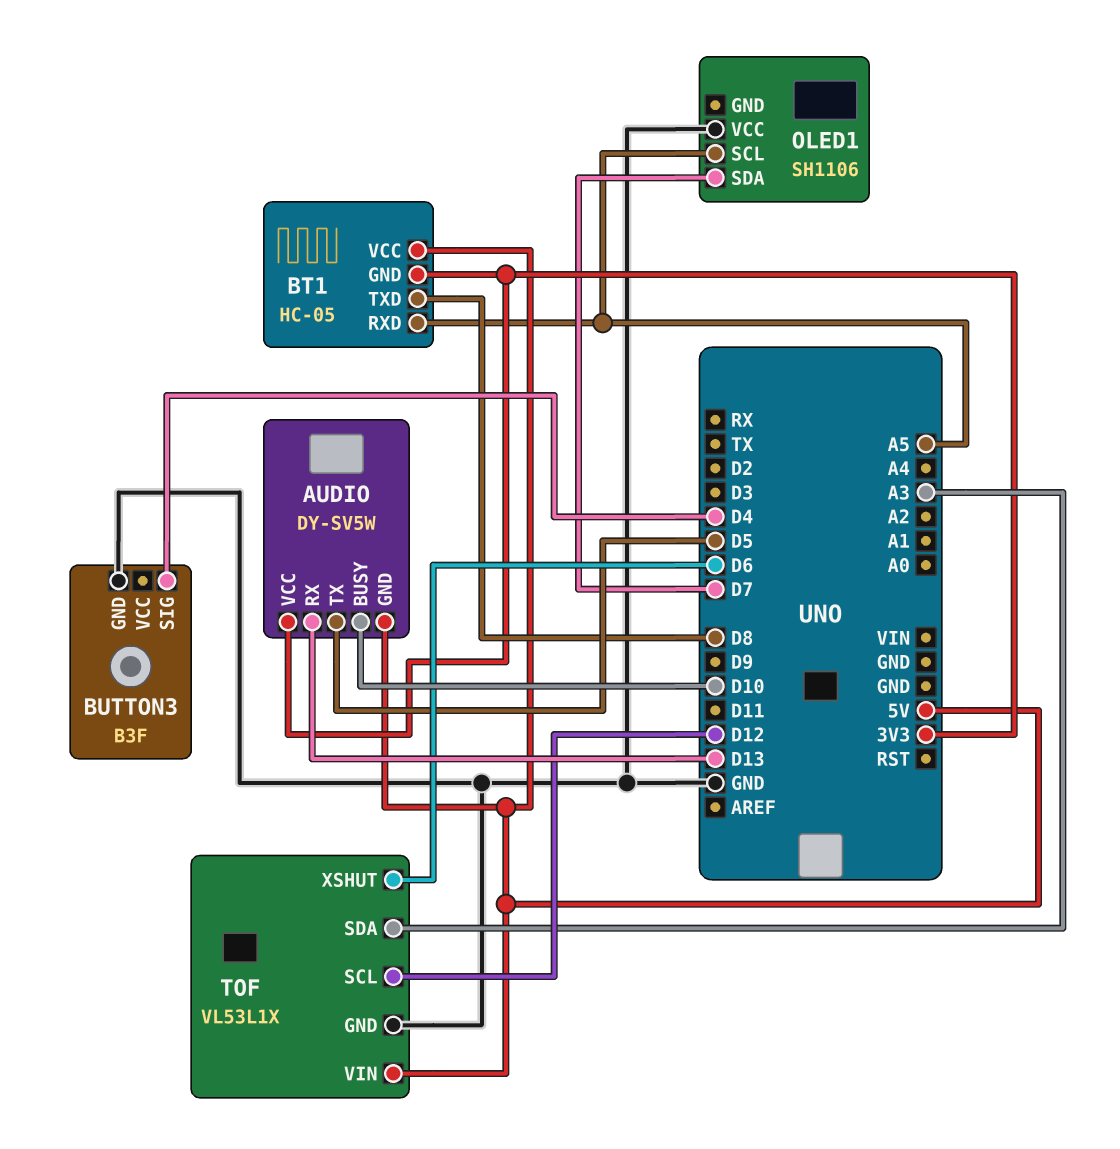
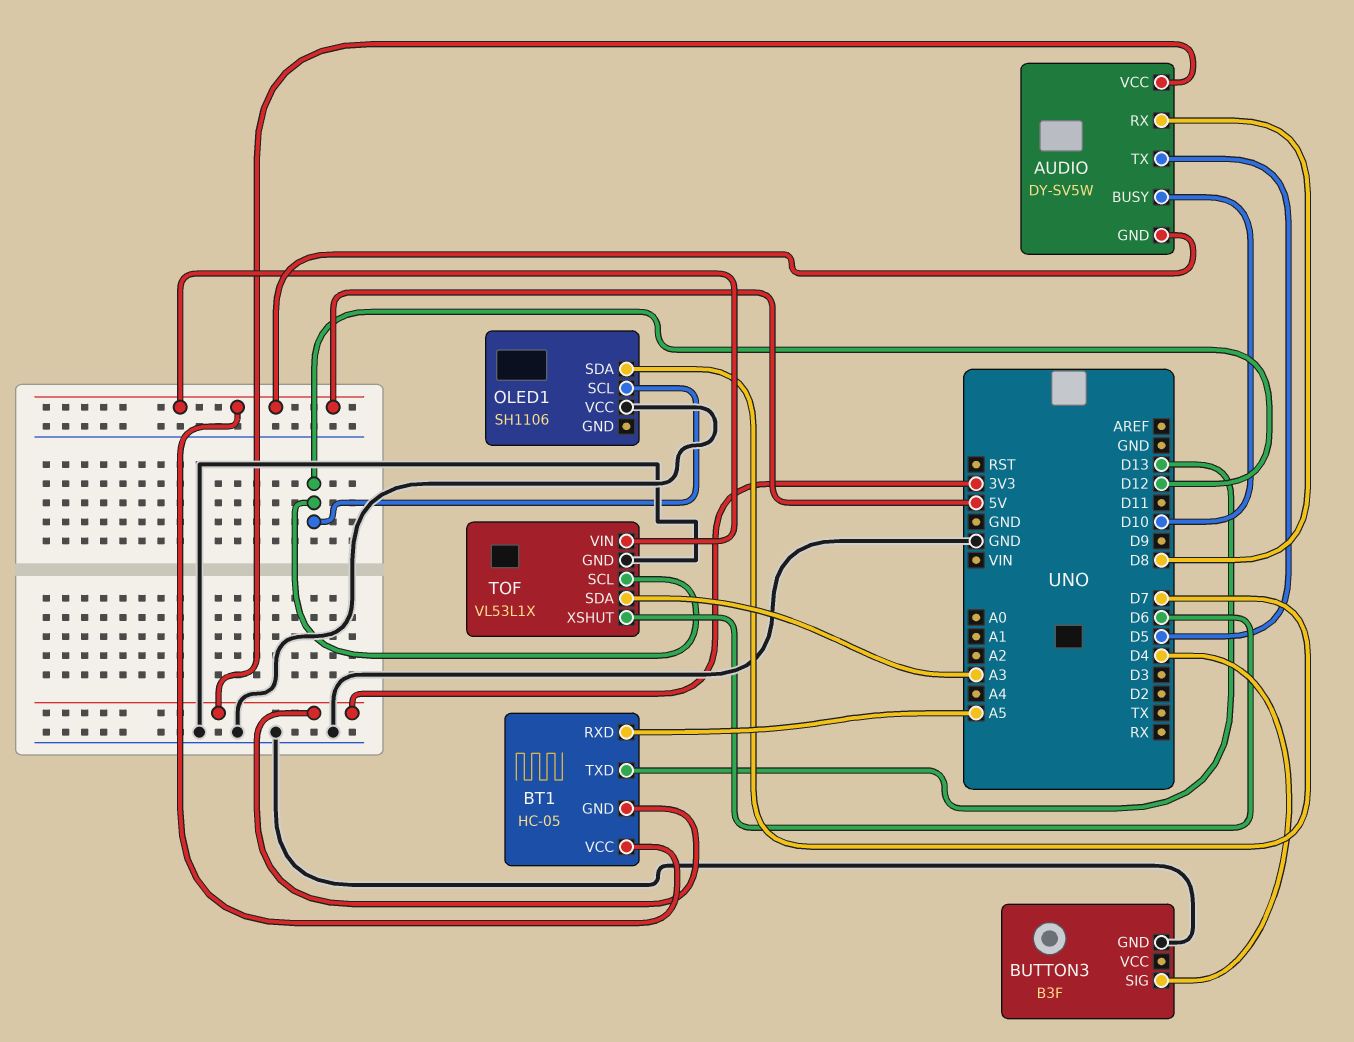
AUDIO pin RX: D13 -> D8
BT1 pin TXD: D8 -> D13
OLED1 pin SCL: A5 -> D12

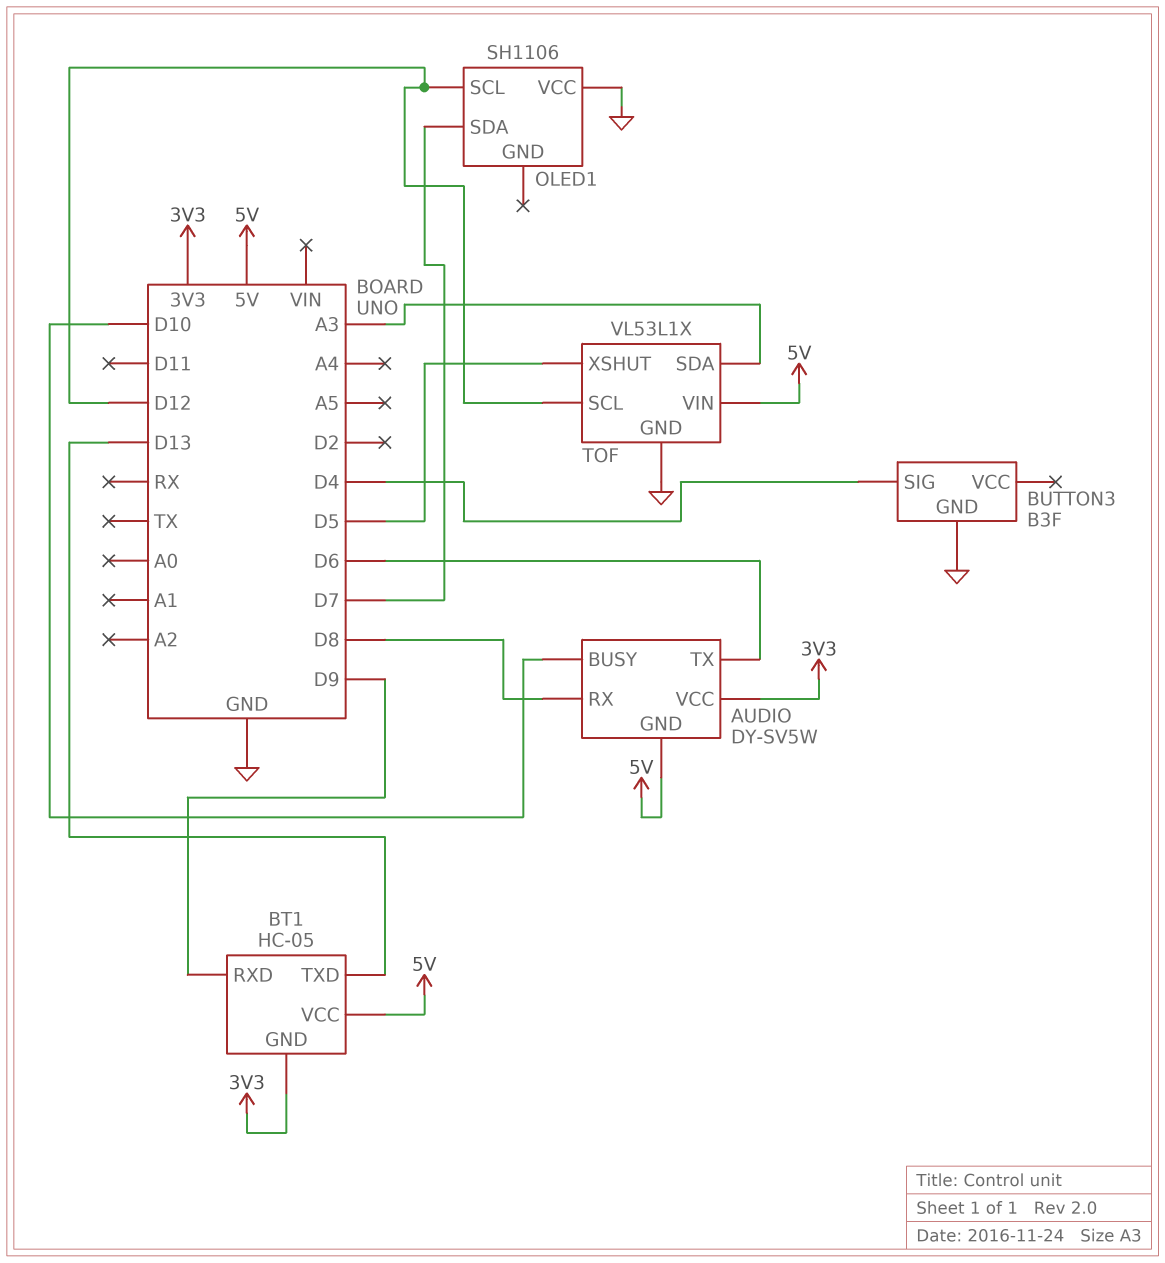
AUDIO pin TX: D5 -> D6
BT1 pin RXD: A5 -> D9
TOF pin XSHUT: D6 -> D5

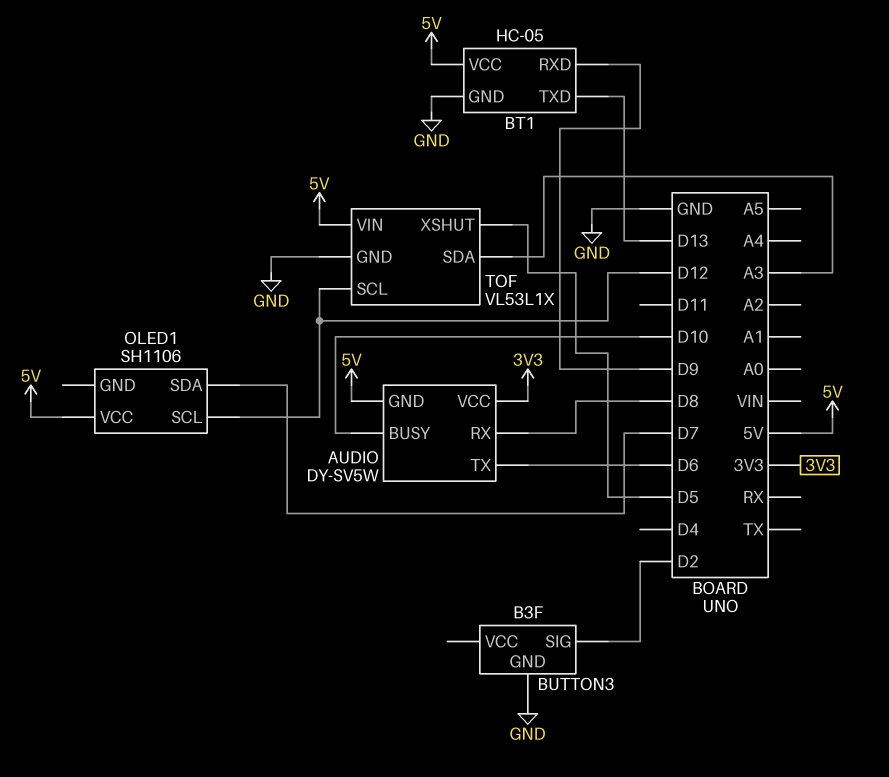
BT1 pin GND: 3V3 -> GND
BUTTON3 pin SIG: D4 -> D2
OLED1 pin VCC: GND -> 5V

